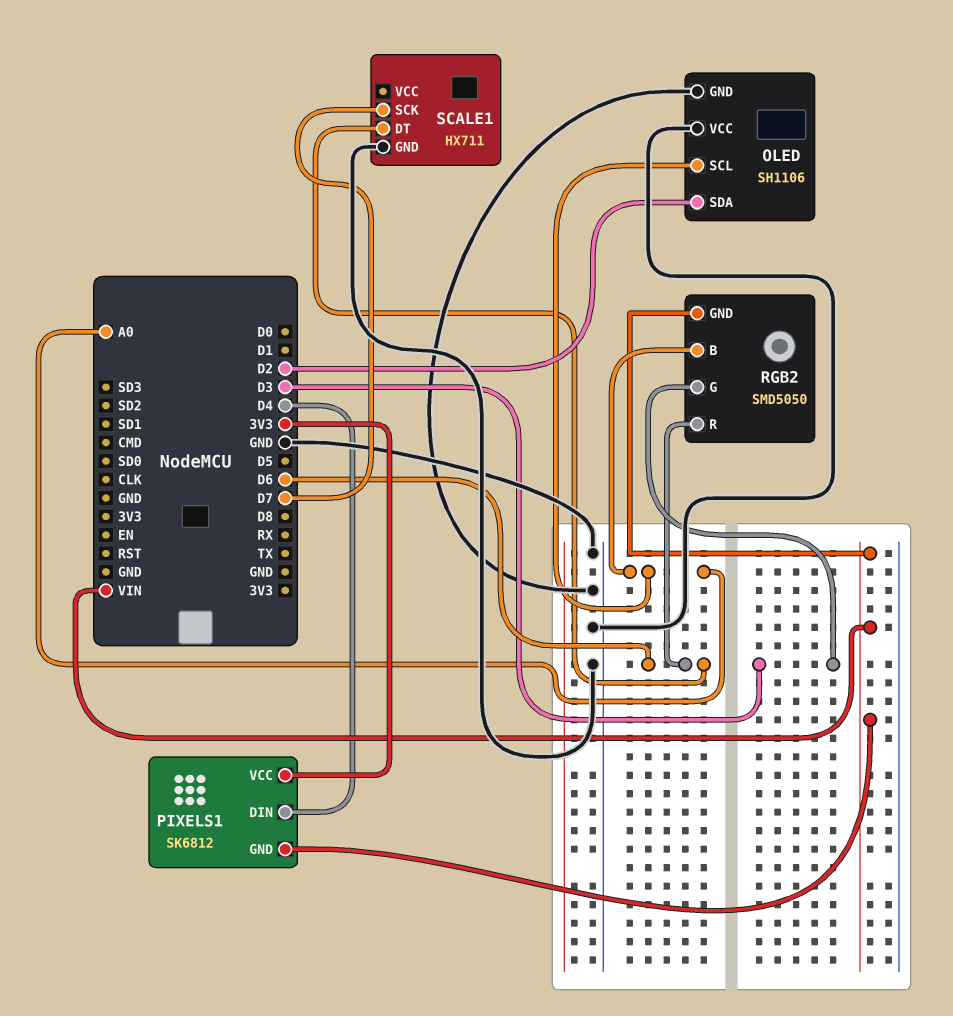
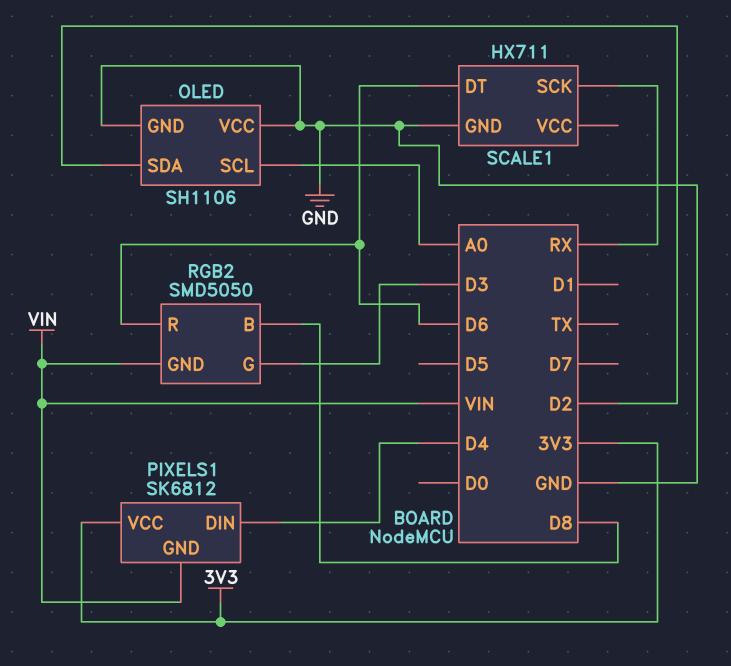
RGB2 pin B: A0 -> D8
SCALE1 pin SCK: D7 -> RX

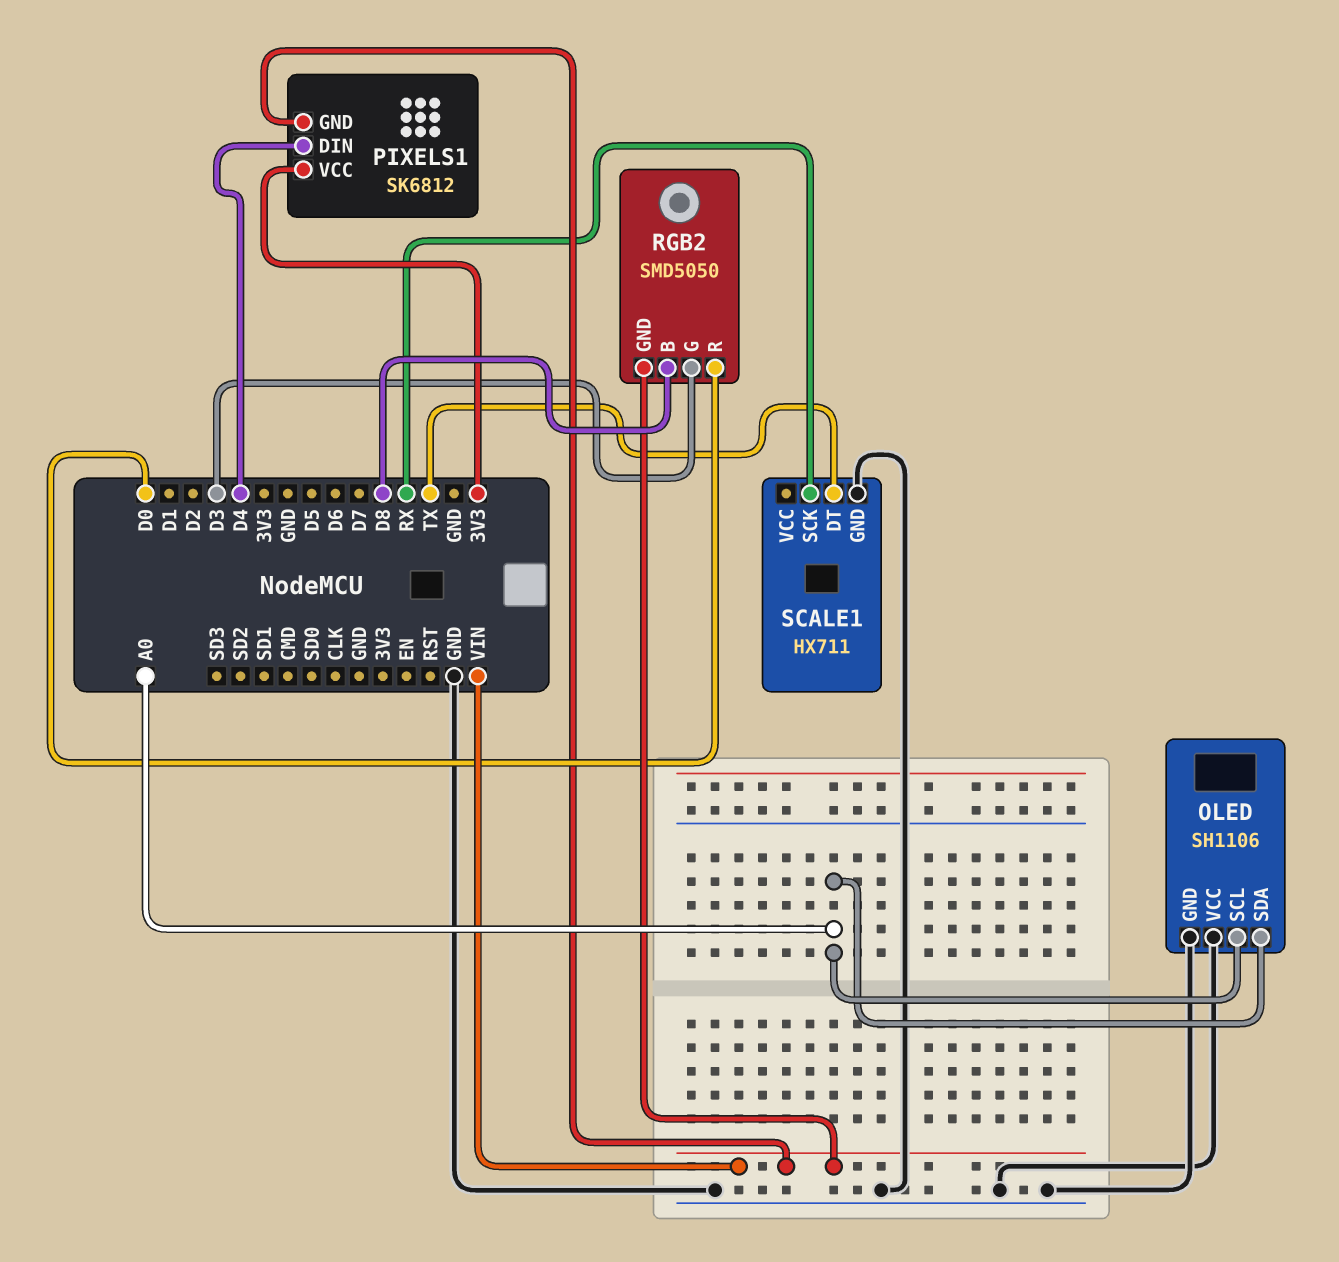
OLED pin SDA: D2 -> A0
RGB2 pin R: D6 -> D0
SCALE1 pin DT: D6 -> TX

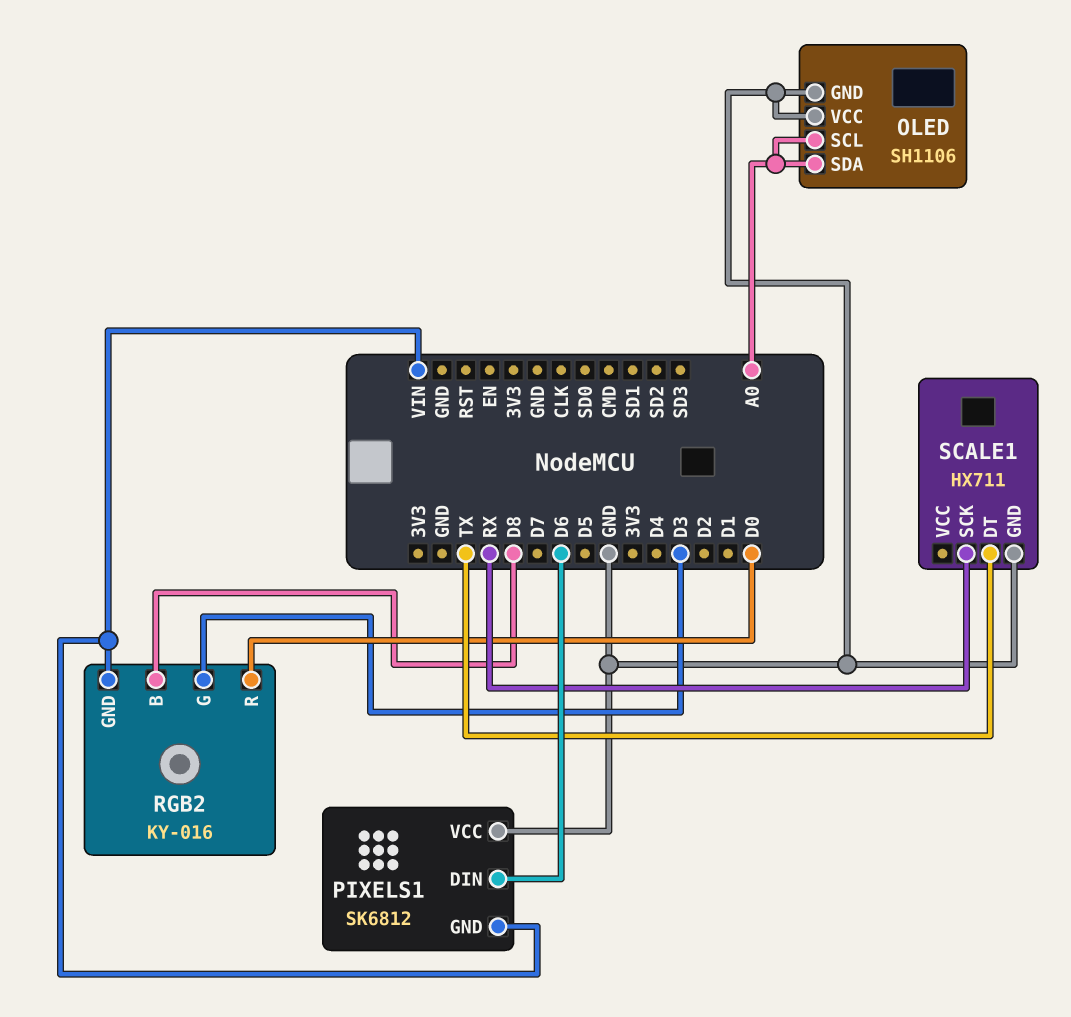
PIXELS1 pin DIN: D4 -> D6
PIXELS1 pin VCC: 3V3 -> GND
RGB2: SMD5050 -> KY-016

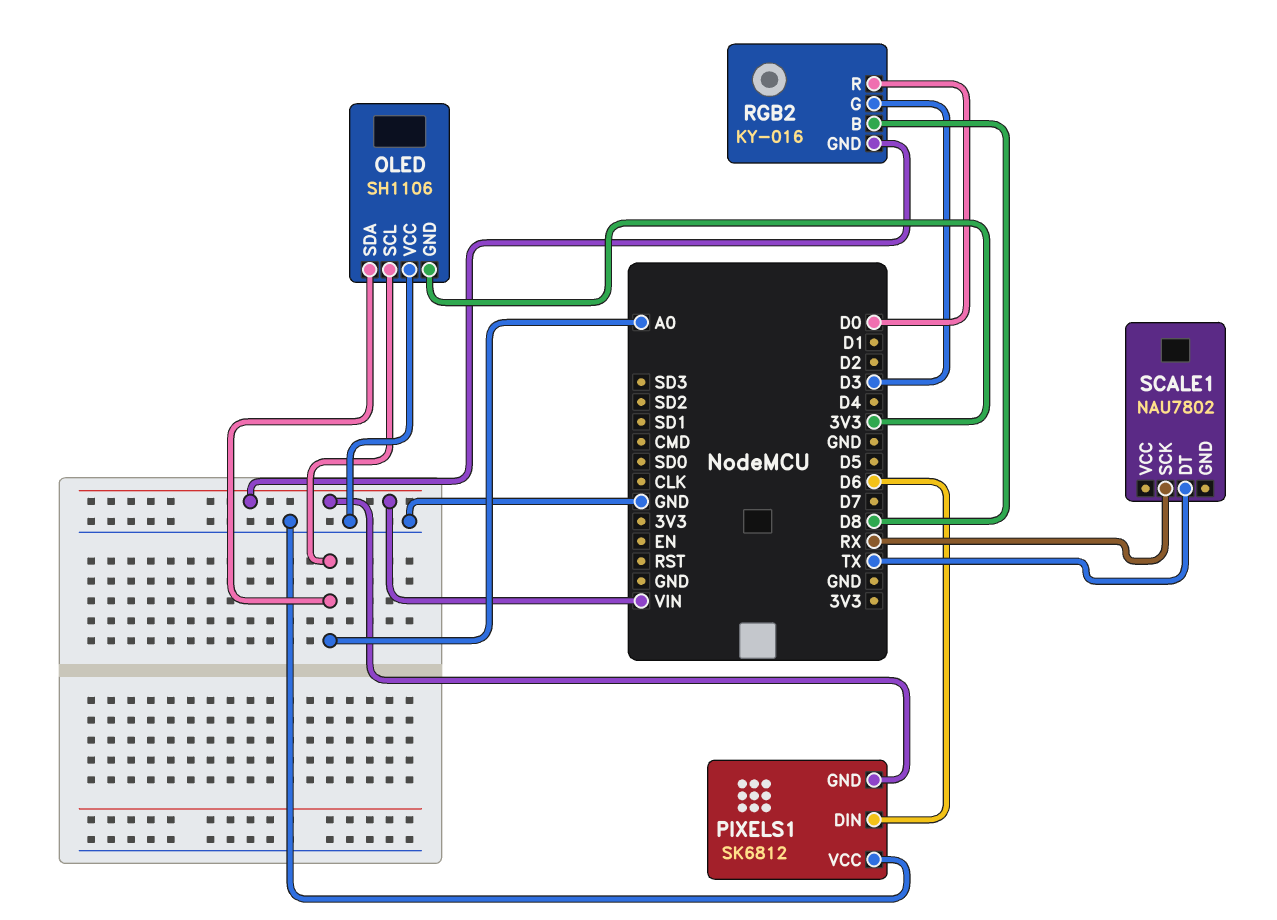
OLED pin GND: GND -> 3V3
SCALE1: HX711 -> NAU7802
SCALE1 pin GND: GND -> none

